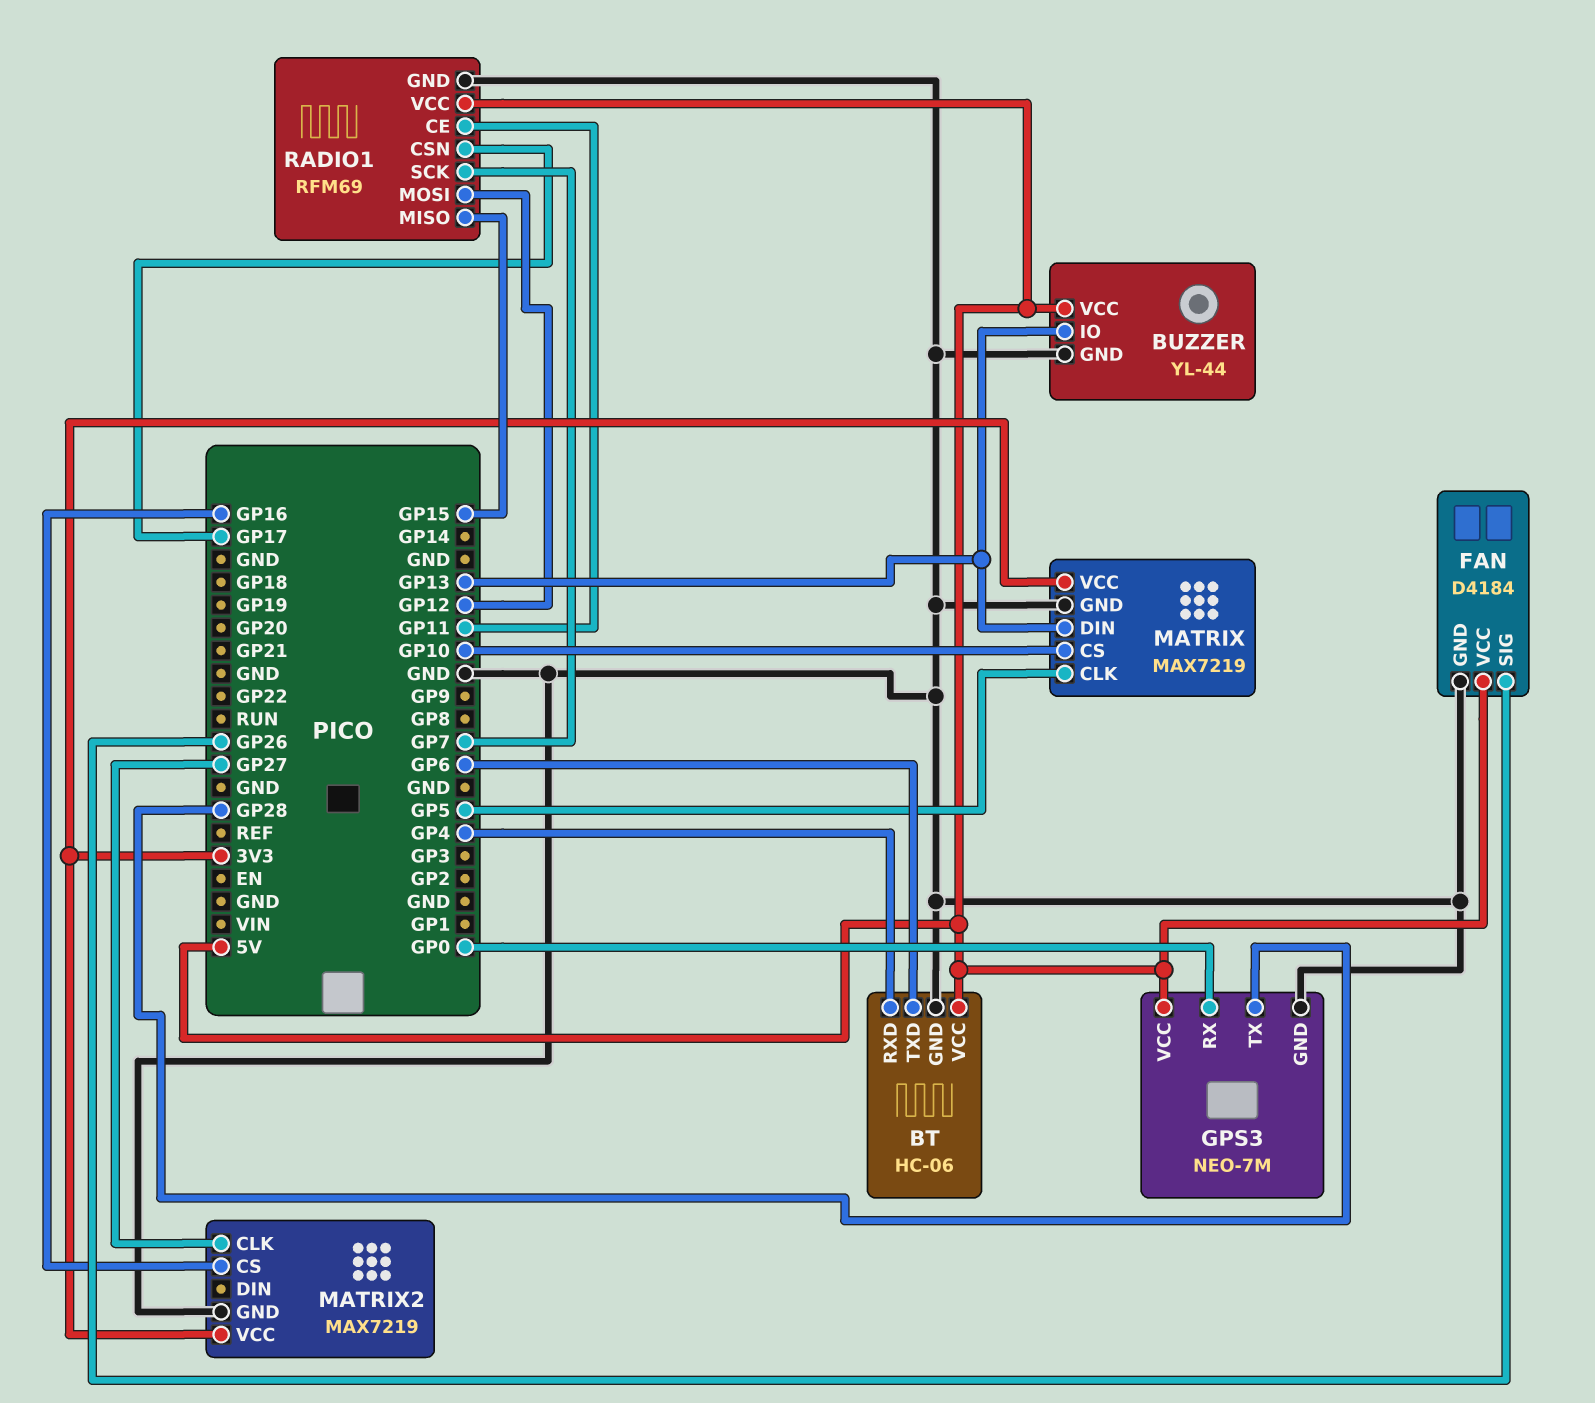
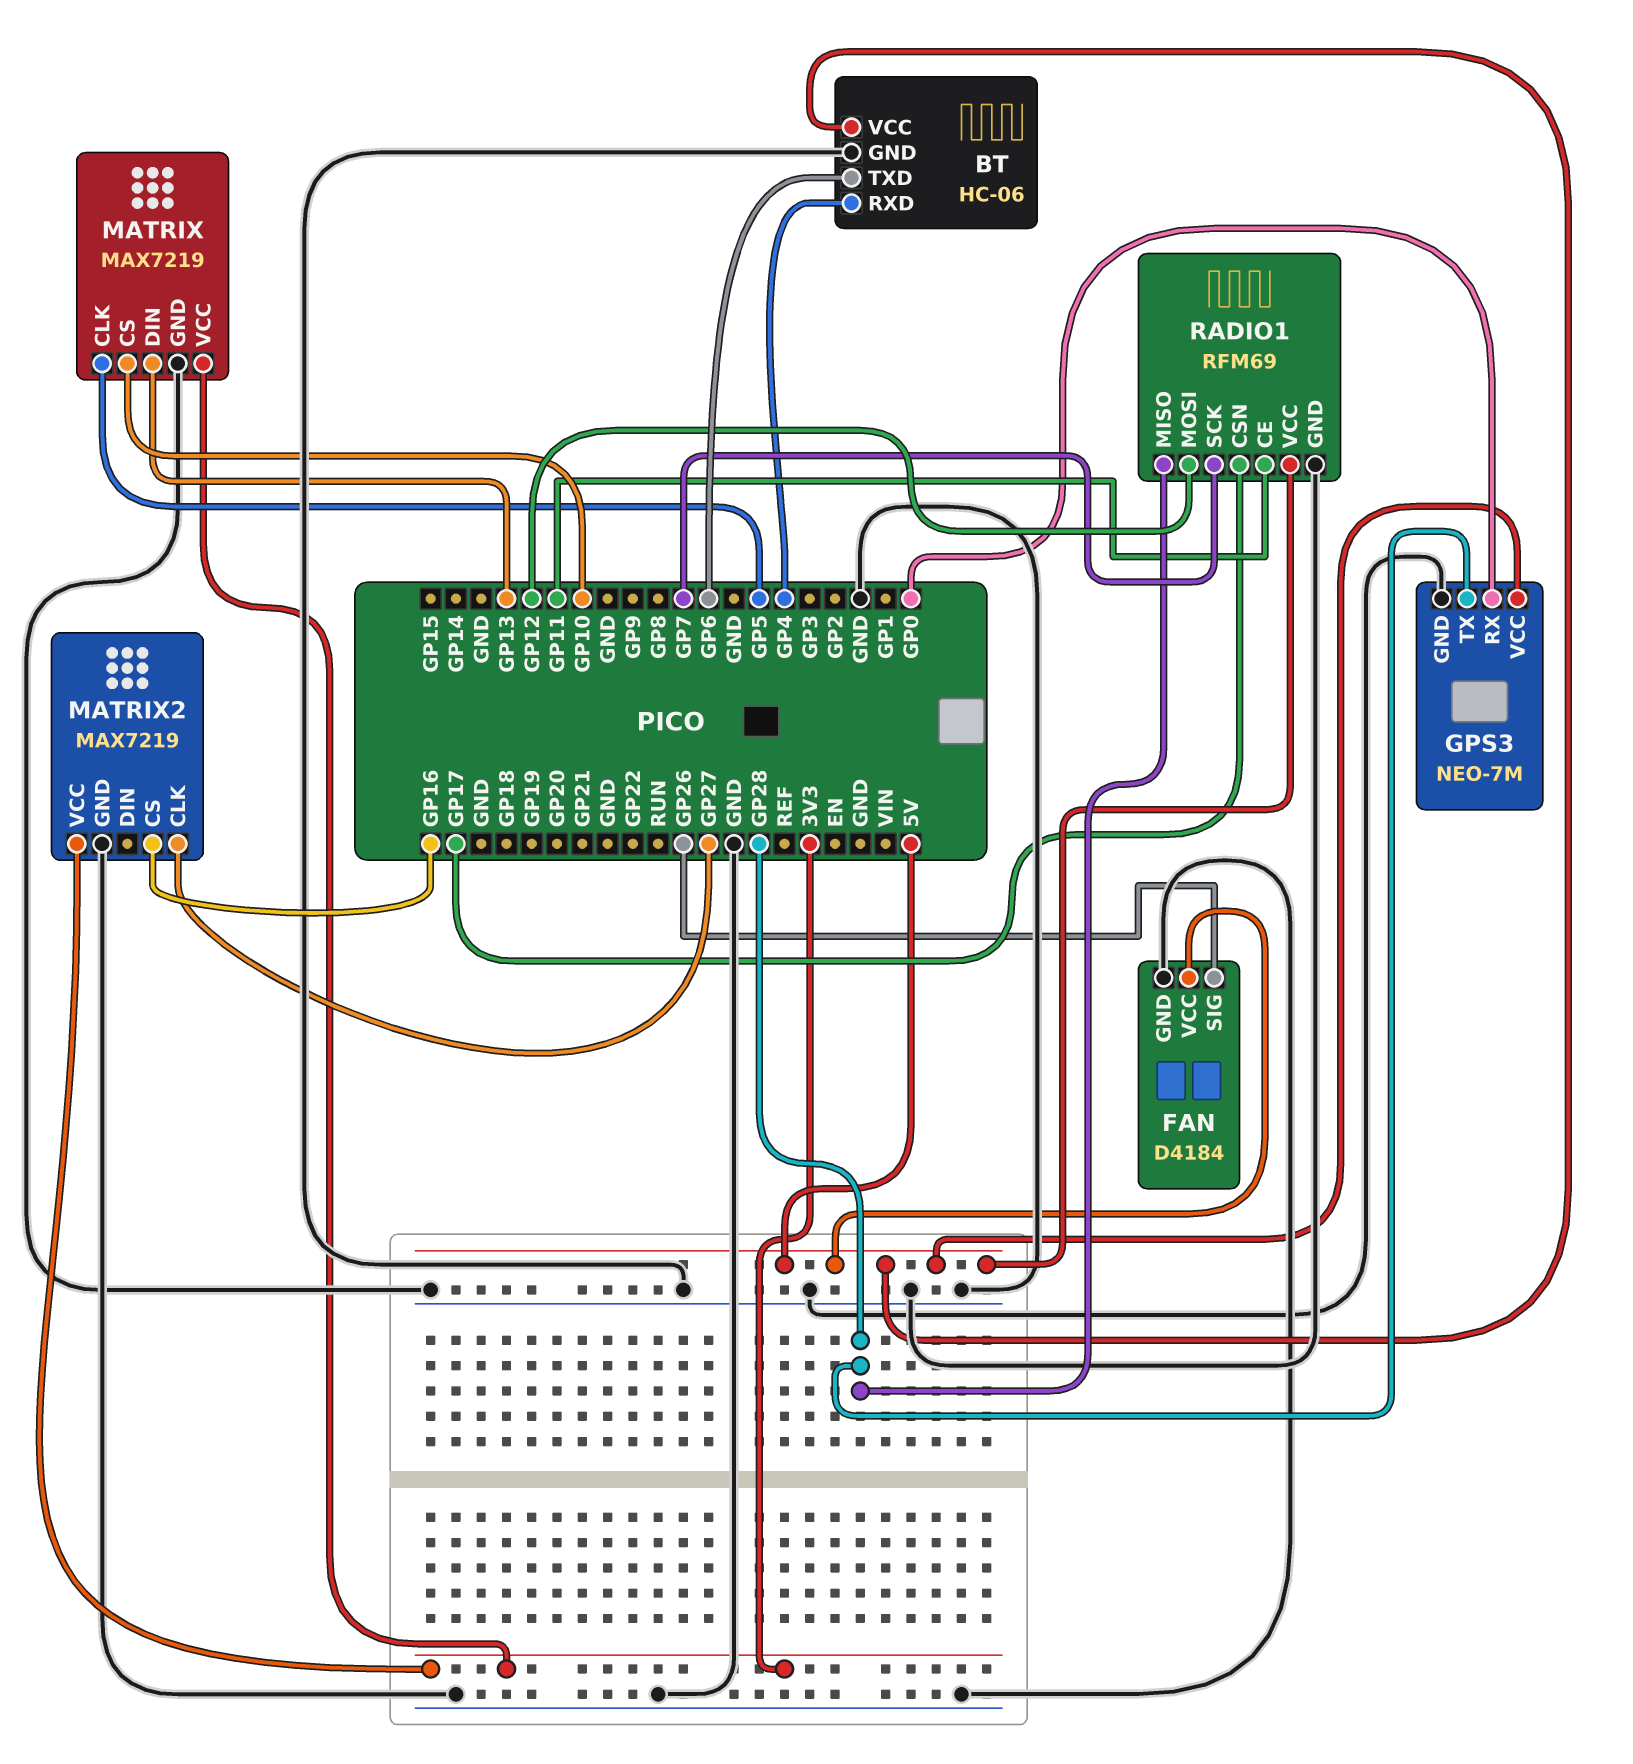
BUZZER: YL-44 -> none
BUZZER pin GND: GND -> none
BUZZER pin IO: GP13 -> none
BUZZER pin VCC: 5V -> none
RADIO1 pin MISO: GP15 -> GP28

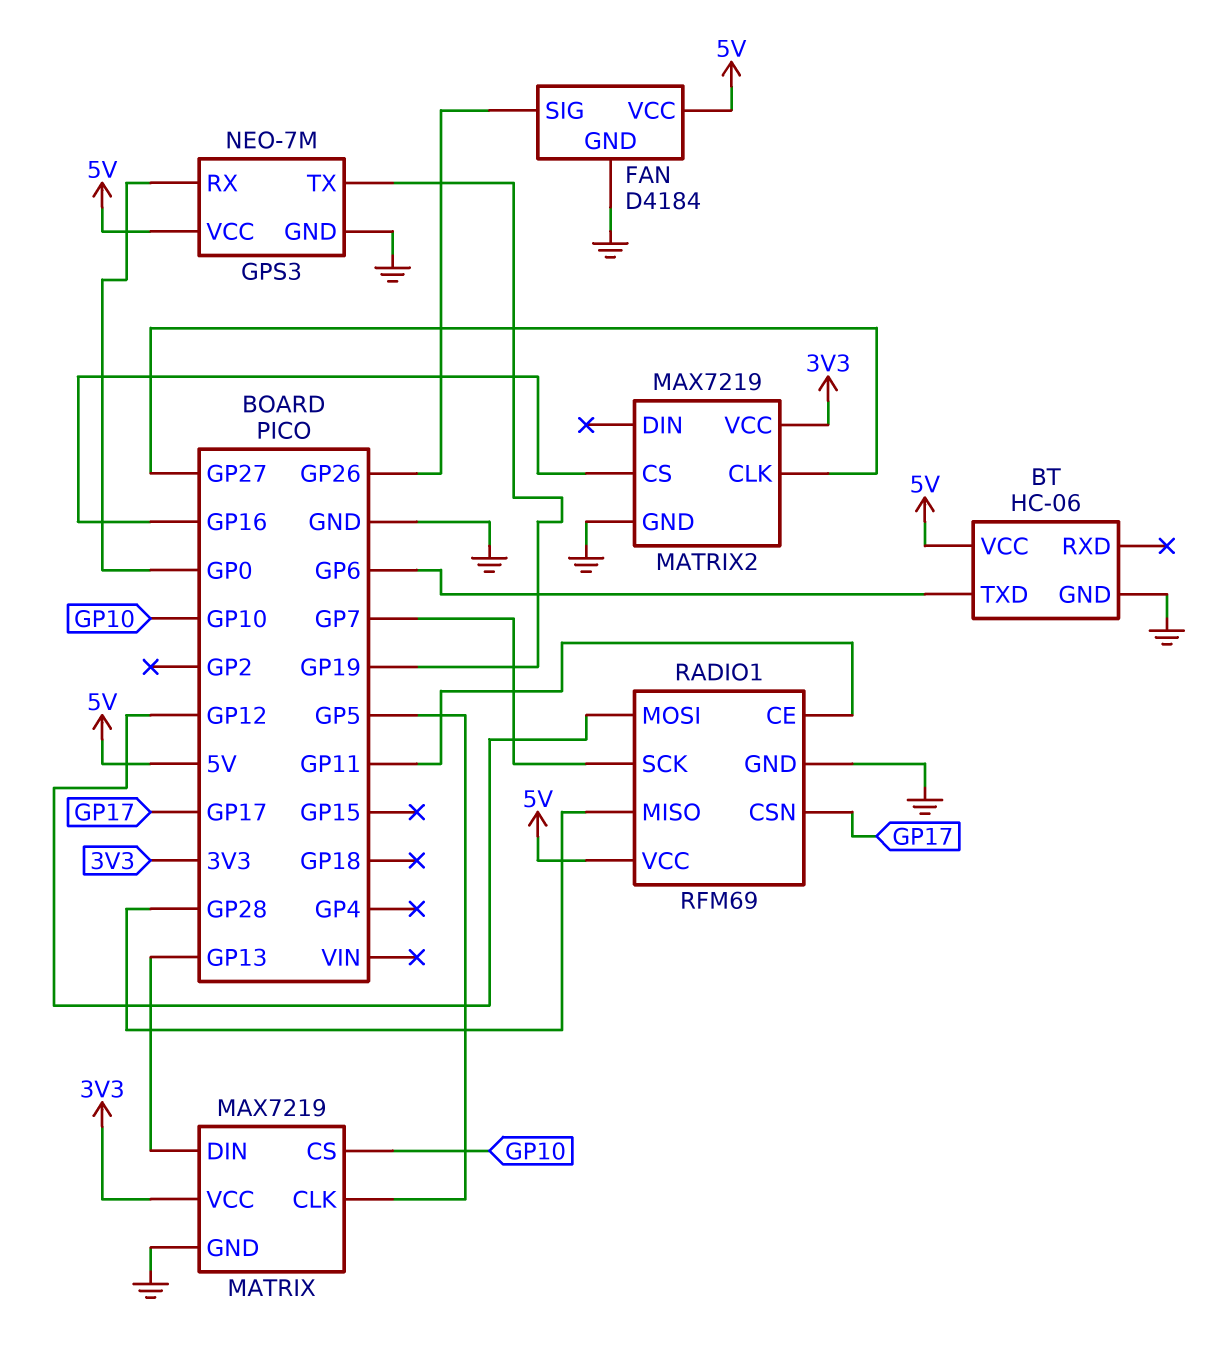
BT pin RXD: GP4 -> none
GPS3 pin TX: GP28 -> GP19

